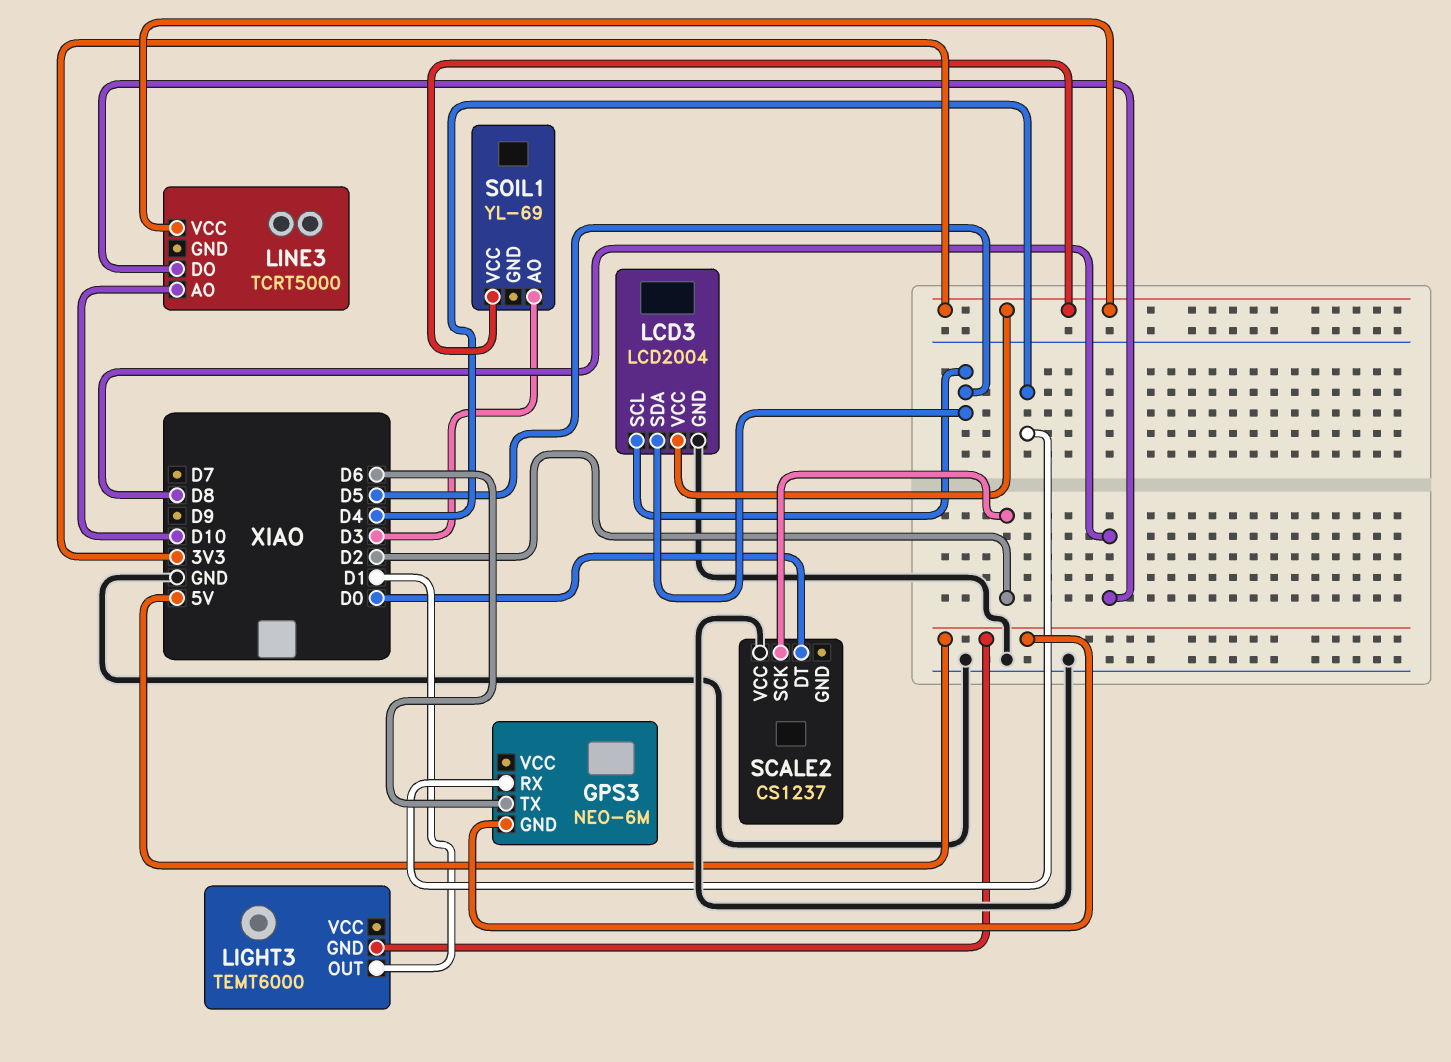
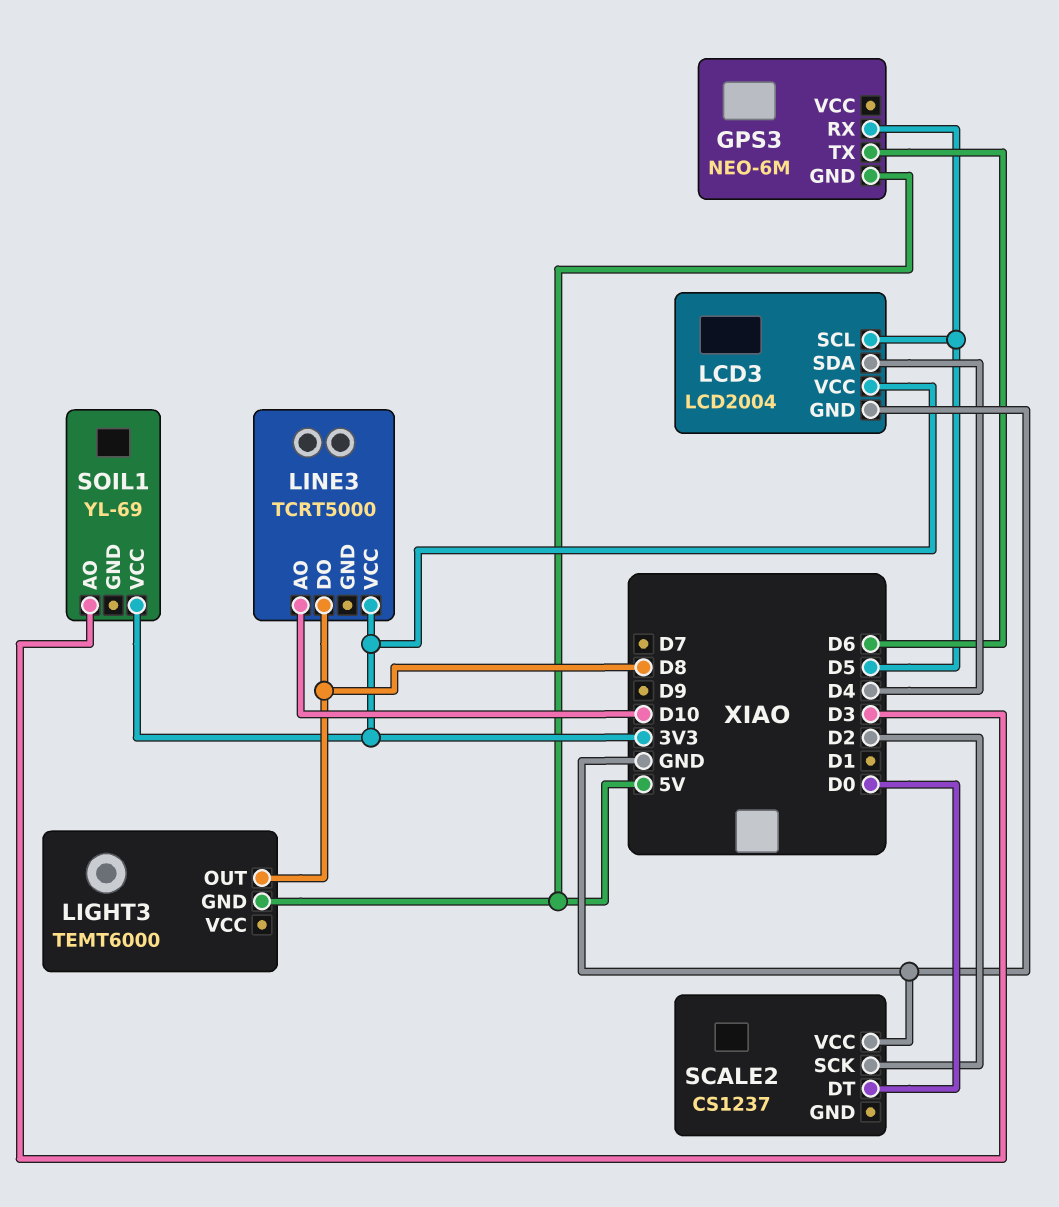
GPS3 pin RX: D4 -> D5
LCD3 pin SDA: D5 -> D4
LIGHT3 pin OUT: D1 -> D8

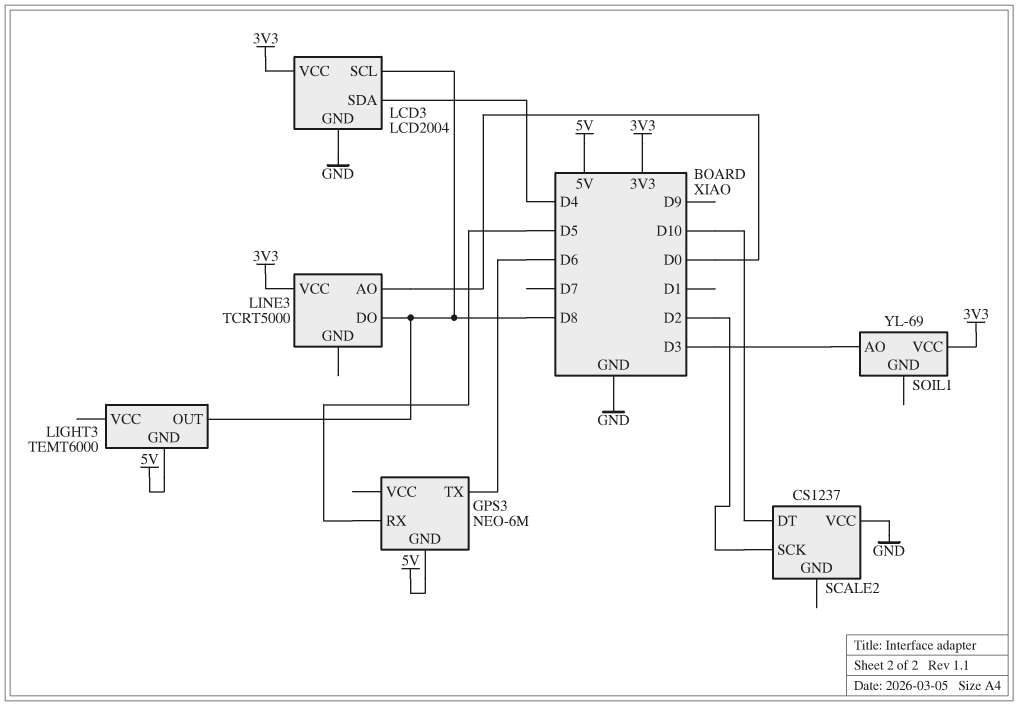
LCD3 pin SCL: D5 -> D8
LINE3 pin AO: D10 -> D0
SCALE2 pin DT: D0 -> D10

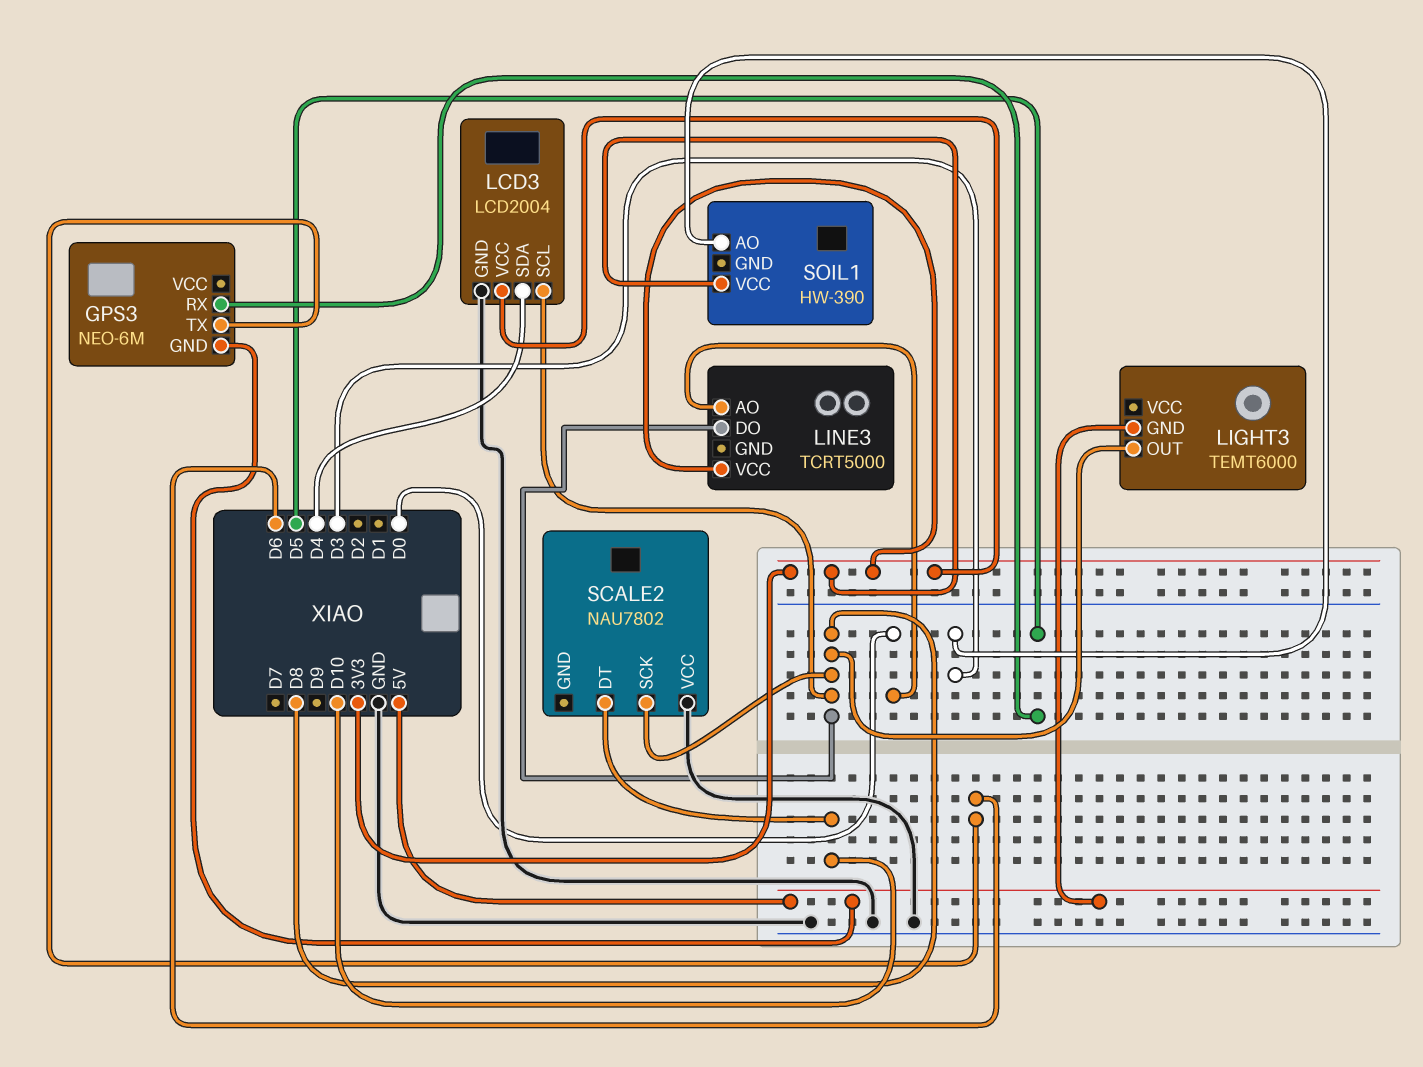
SCALE2: CS1237 -> NAU7802
SCALE2 pin SCK: D2 -> D8
SOIL1: YL-69 -> HW-390

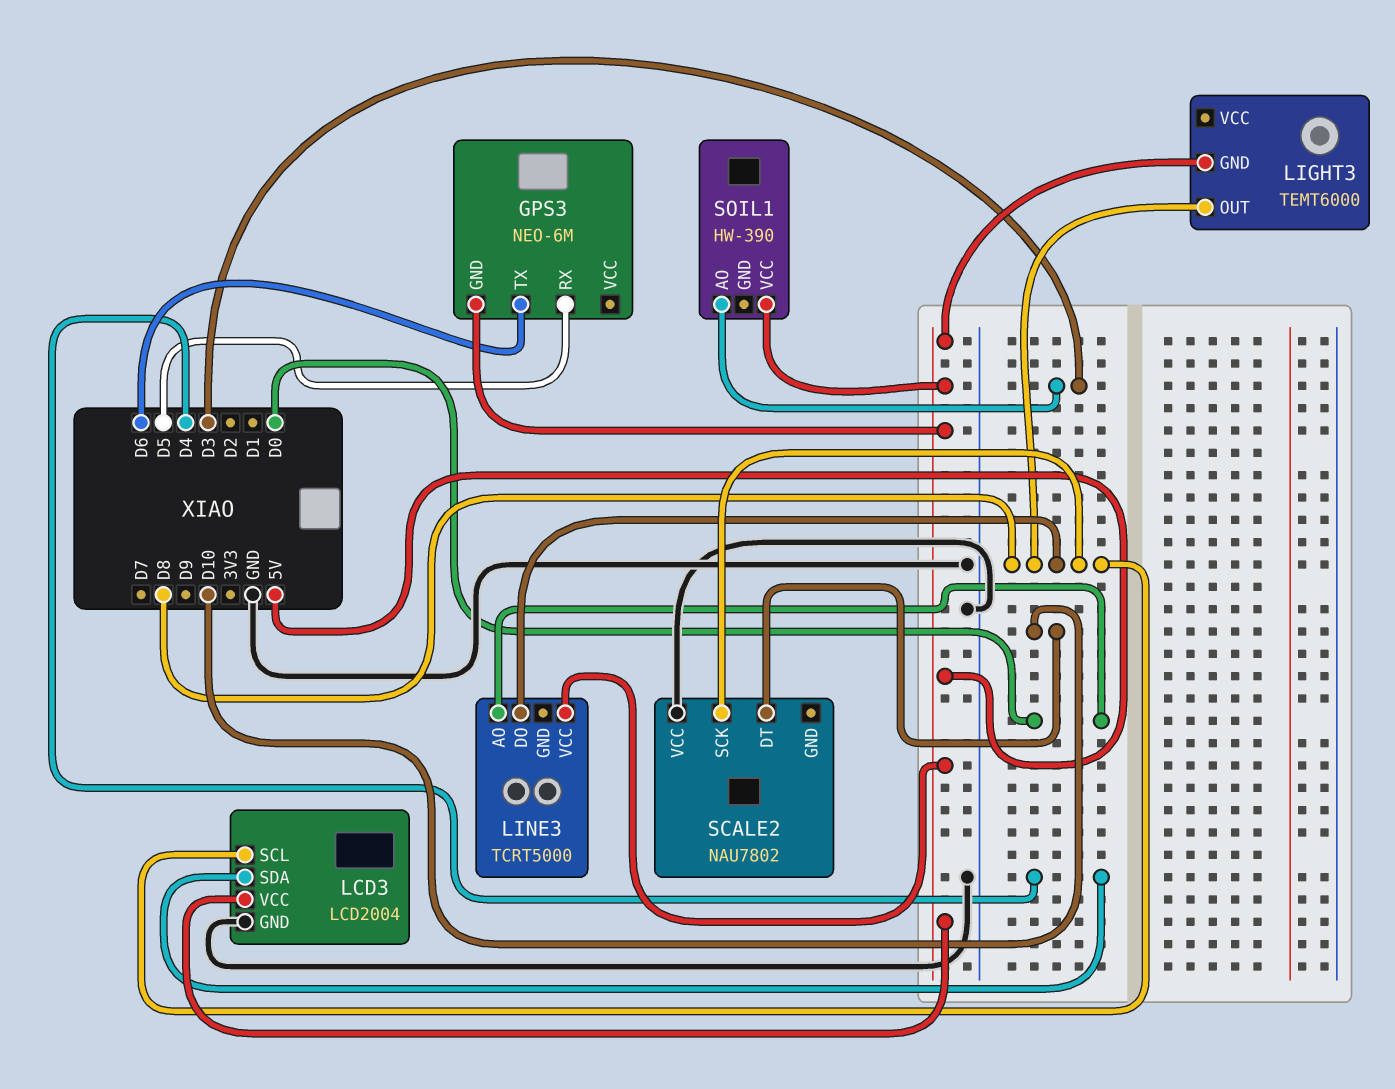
LCD3 pin VCC: 3V3 -> 5V
LINE3 pin VCC: 3V3 -> 5V
SOIL1 pin VCC: 3V3 -> 5V

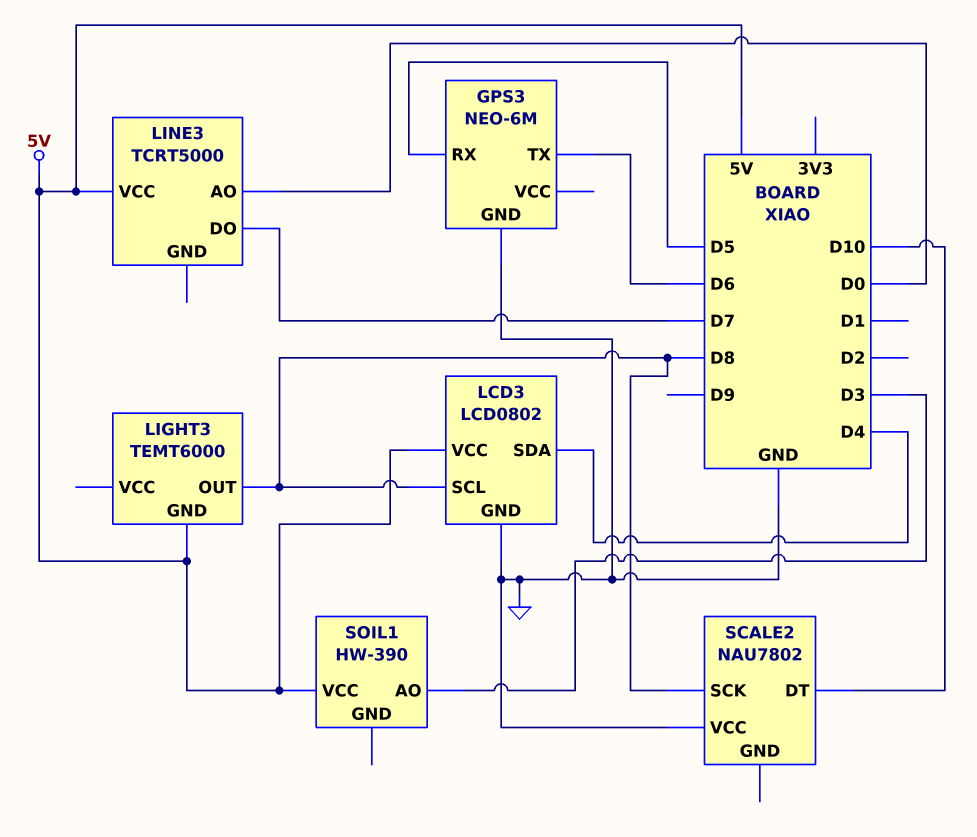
GPS3 pin GND: 5V -> GND
LCD3: LCD2004 -> LCD0802
LINE3 pin DO: D8 -> D7

